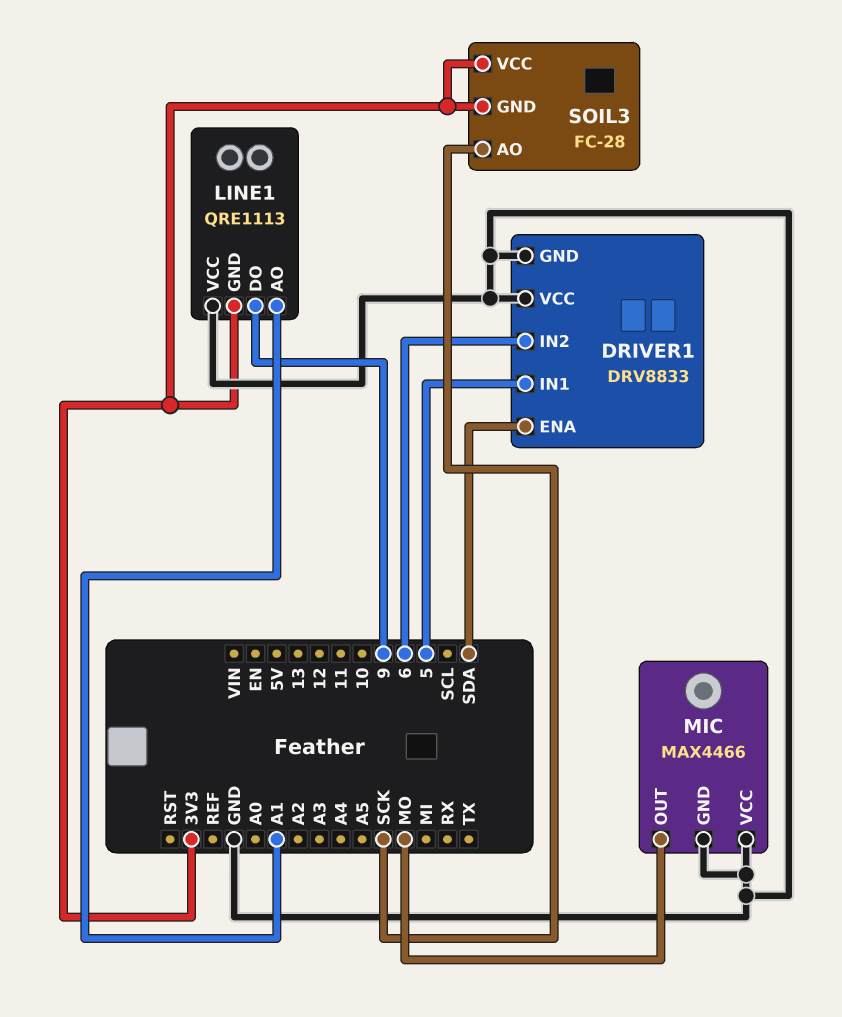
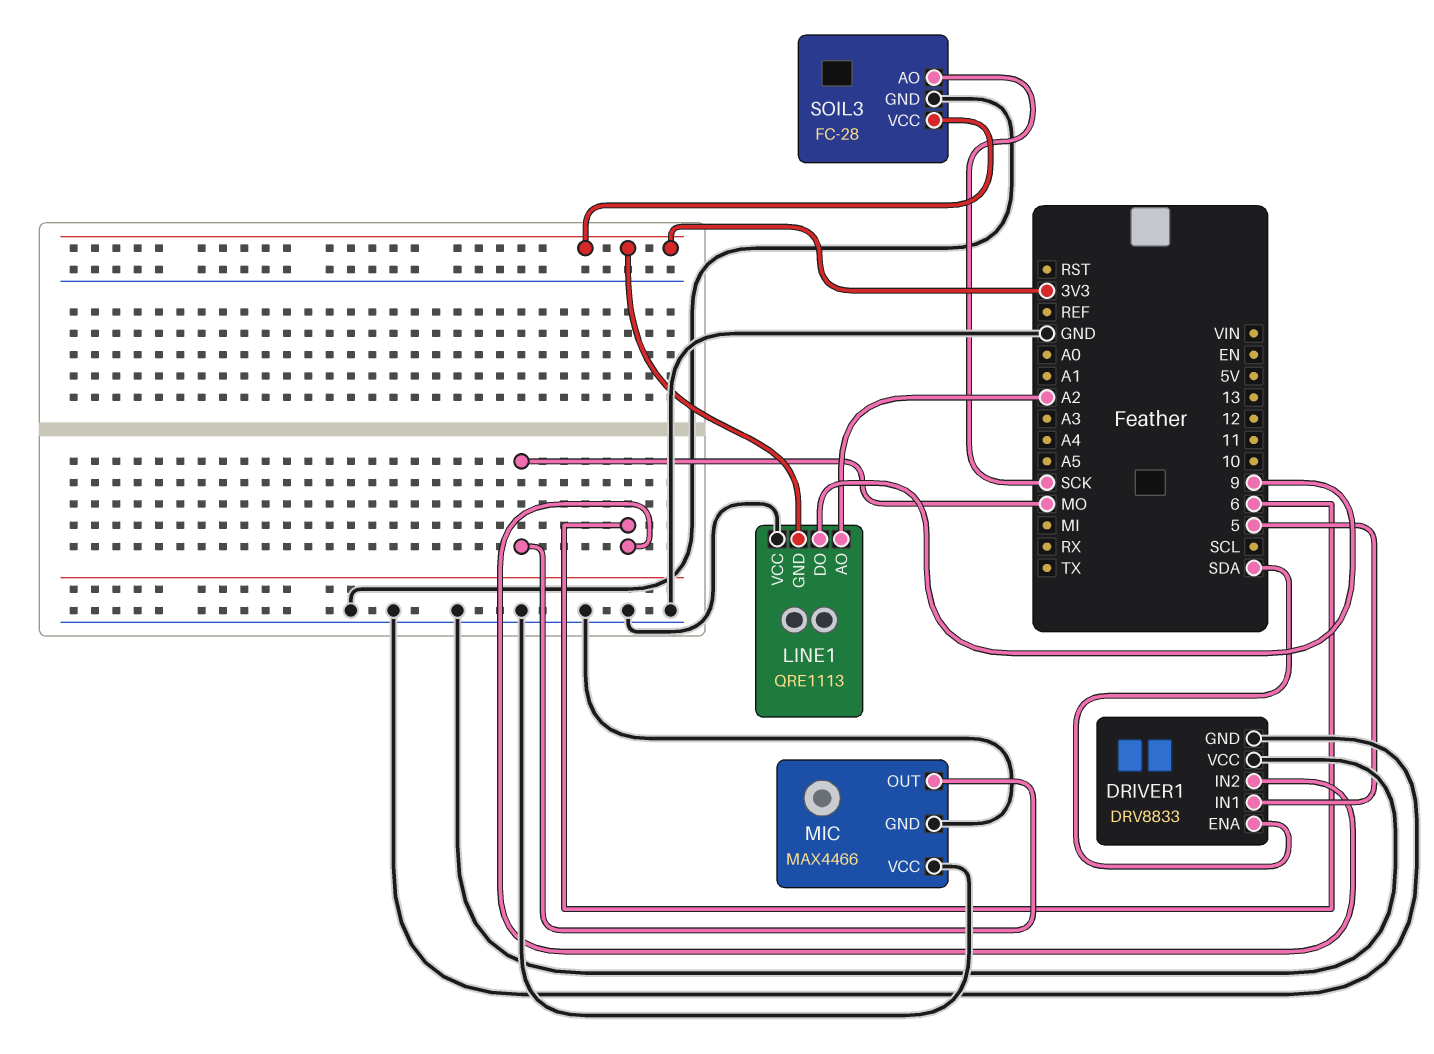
LINE1 pin AO: A1 -> A2
SOIL3 pin GND: 3V3 -> GND

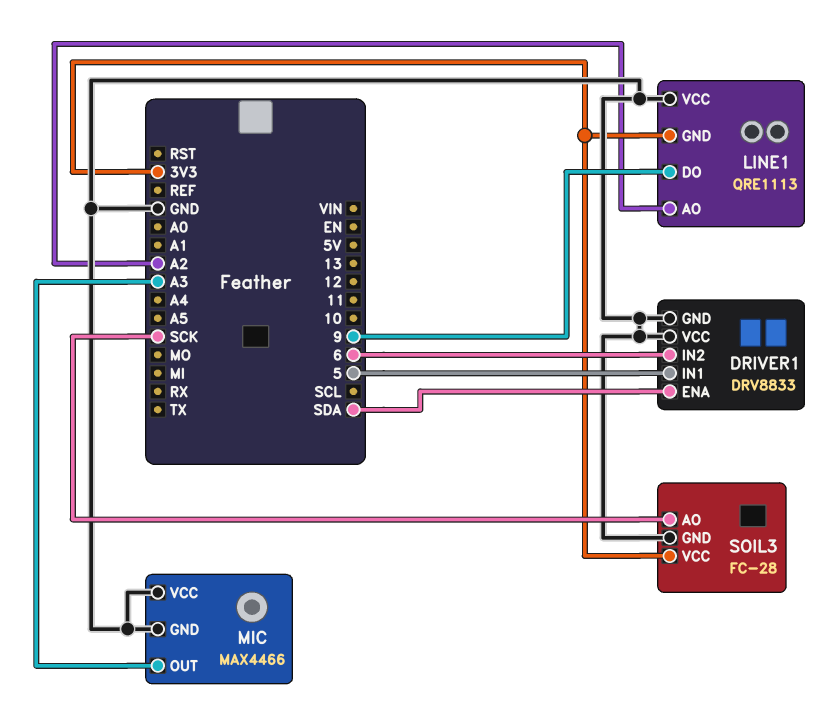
MIC pin OUT: MO -> A3

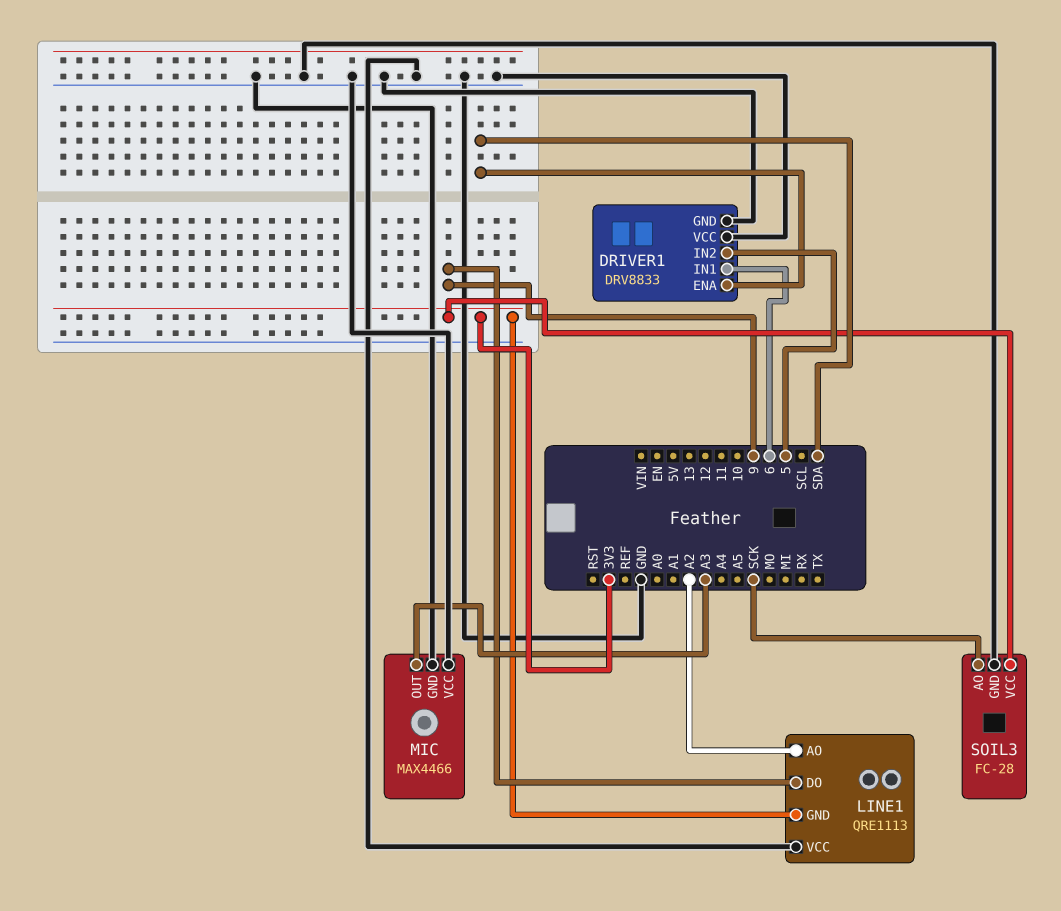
DRIVER1 pin IN1: 5 -> 6
DRIVER1 pin IN2: 6 -> 5

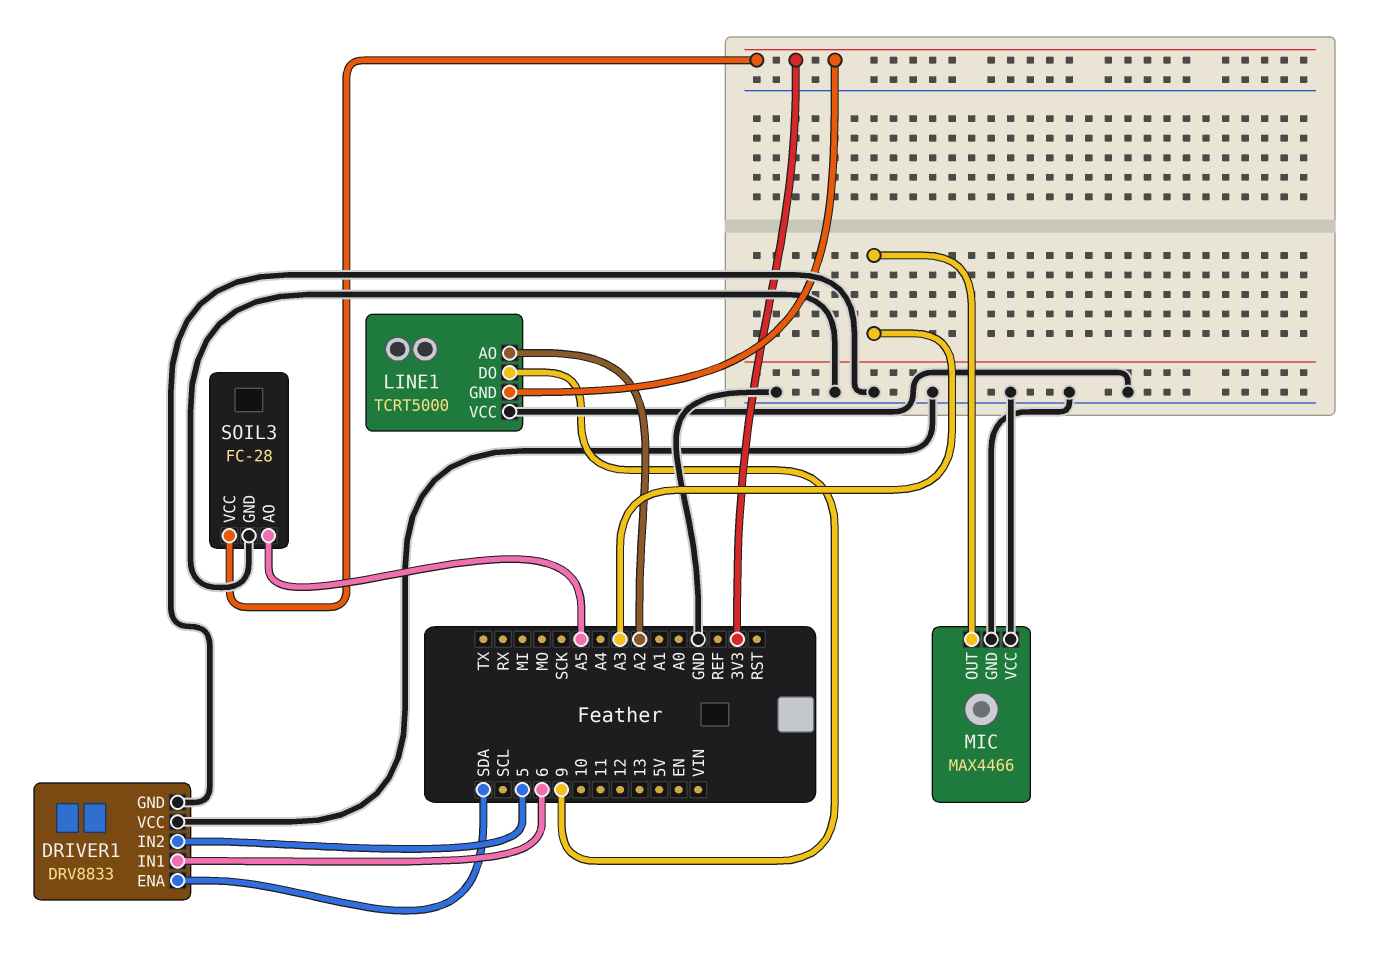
LINE1: QRE1113 -> TCRT5000
SOIL3 pin AO: SCK -> A5

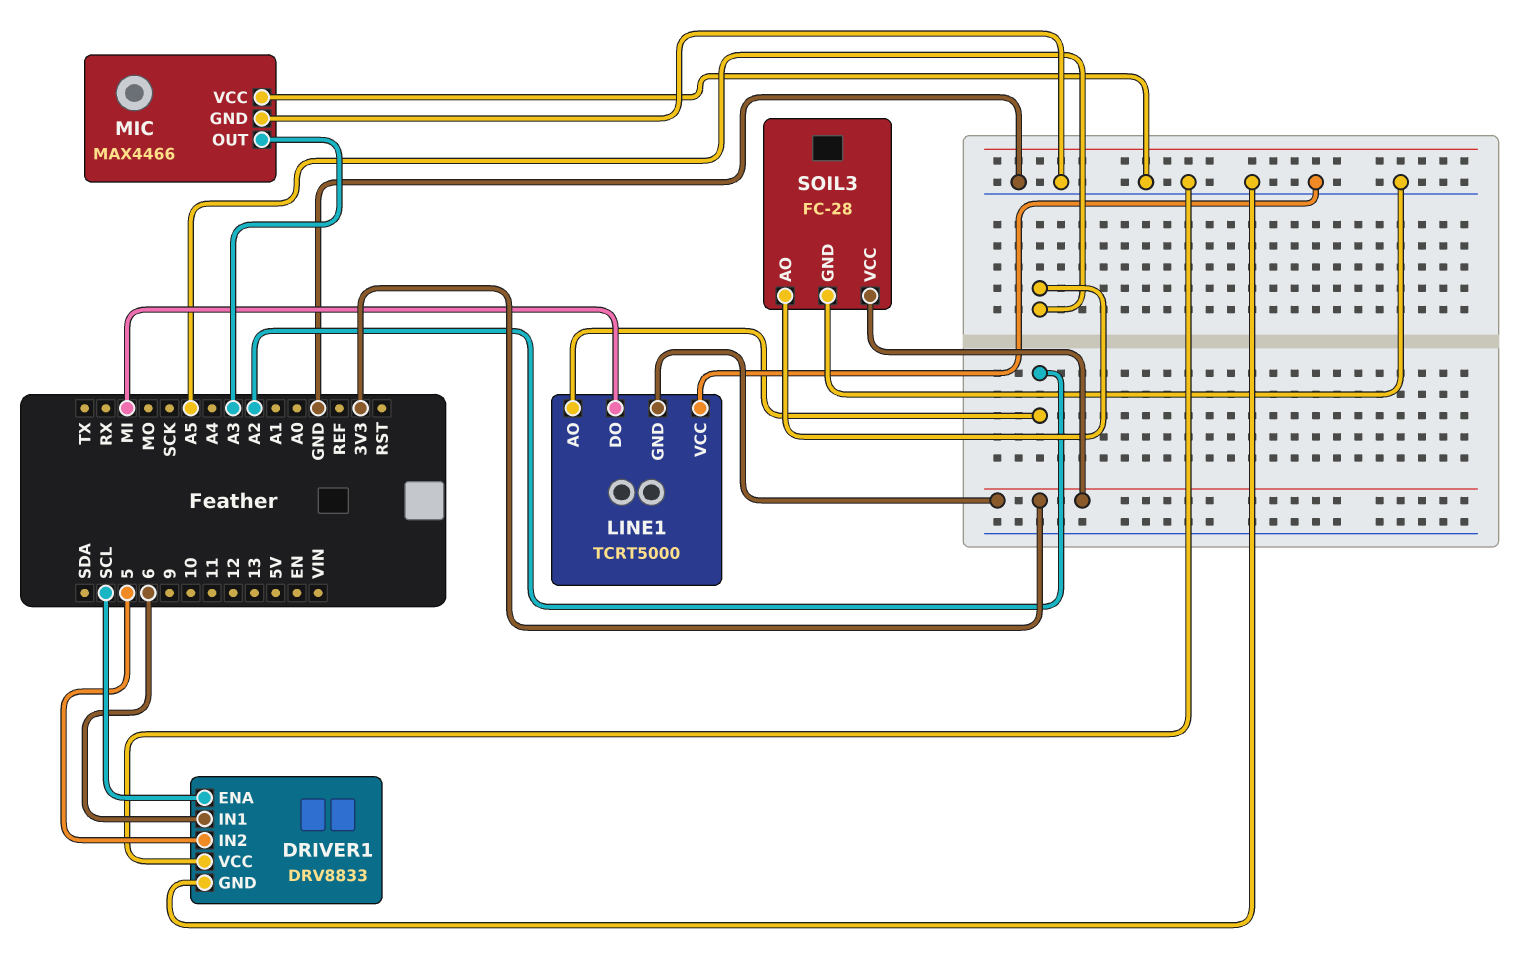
DRIVER1 pin ENA: SDA -> SCL
LINE1 pin DO: 9 -> MI

